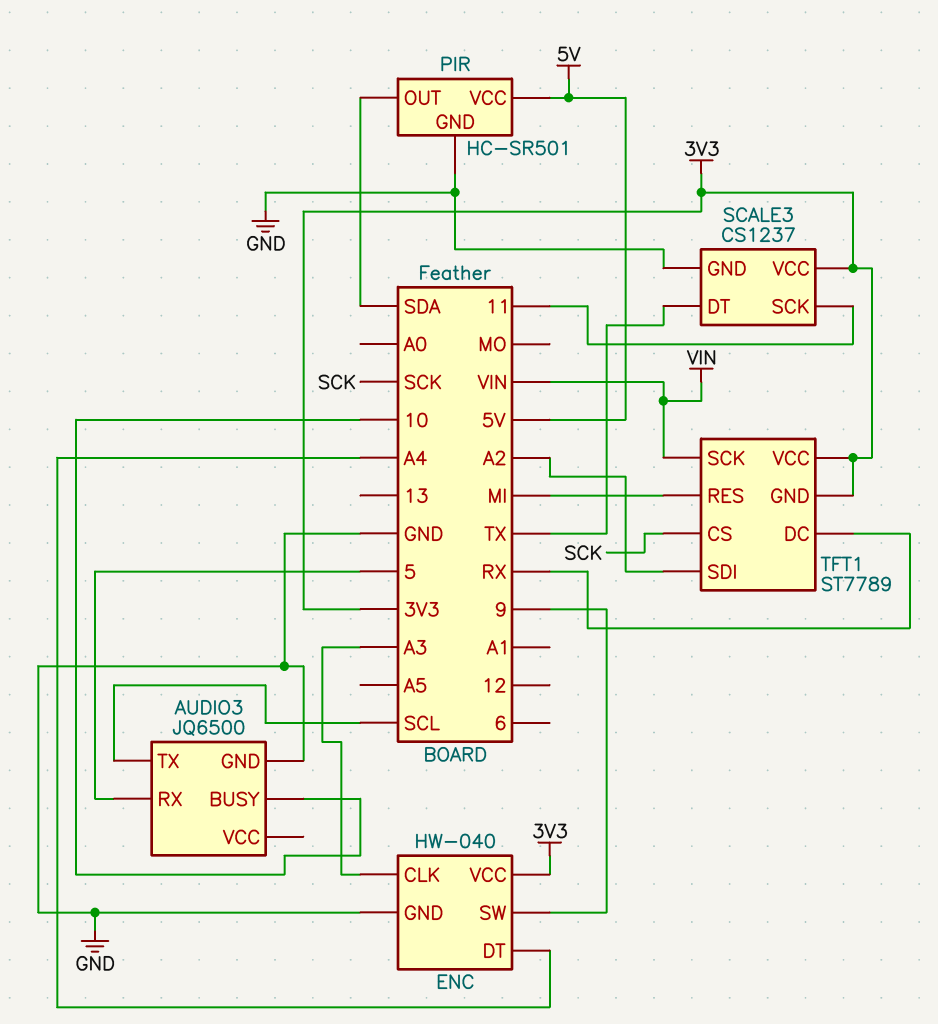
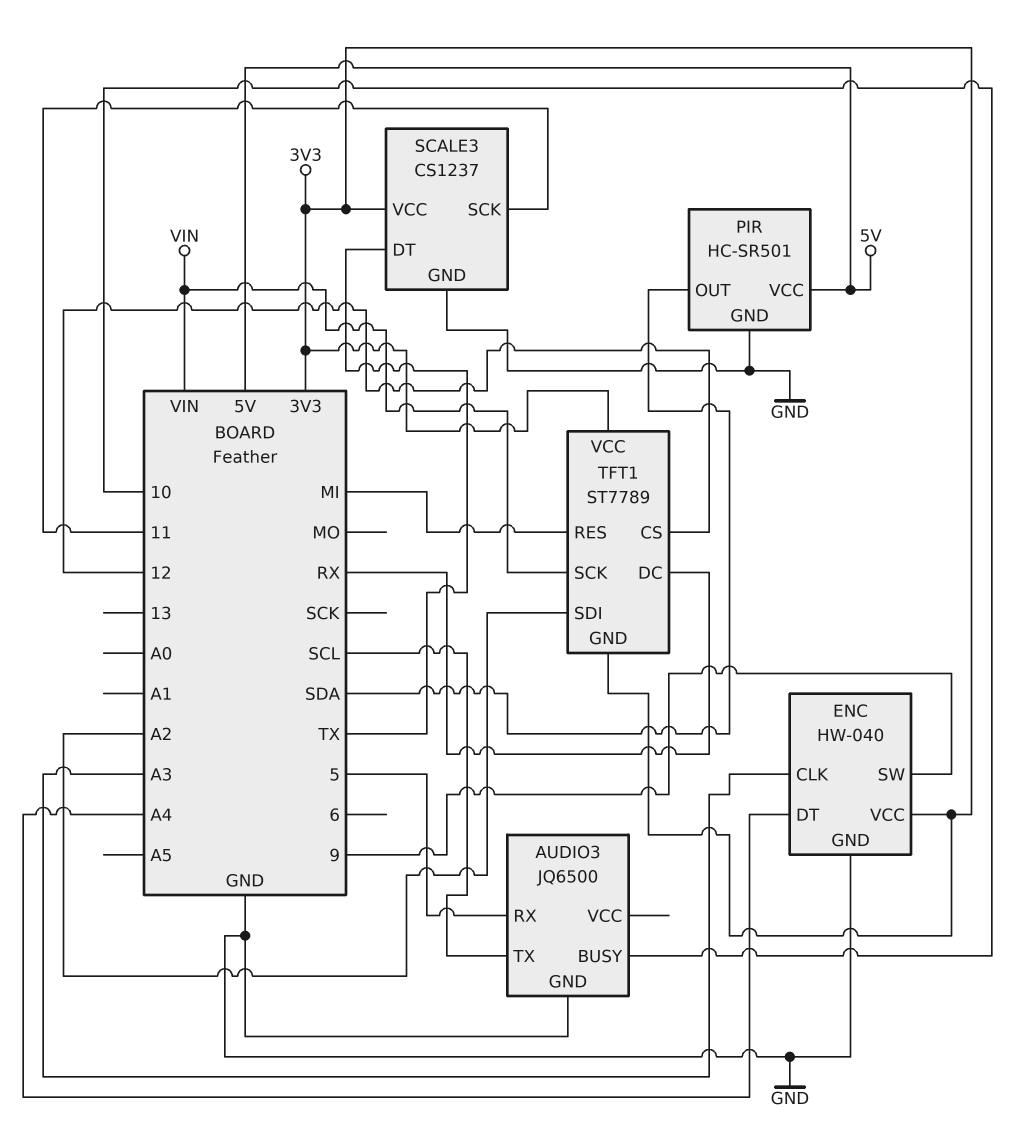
TFT1 pin CS: SCK -> 12

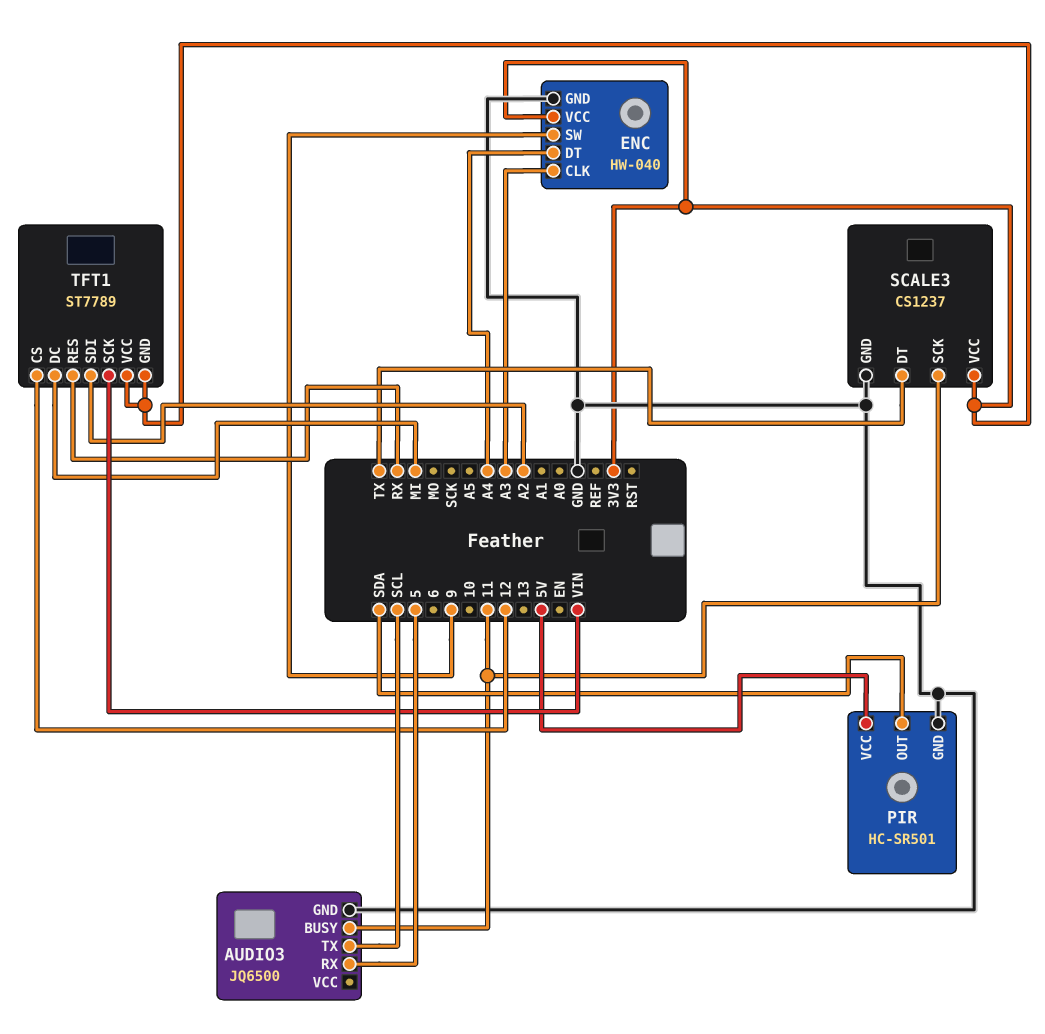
AUDIO3 pin BUSY: 10 -> 11
TFT1 pin DC: RX -> MI
TFT1 pin RES: MI -> RX

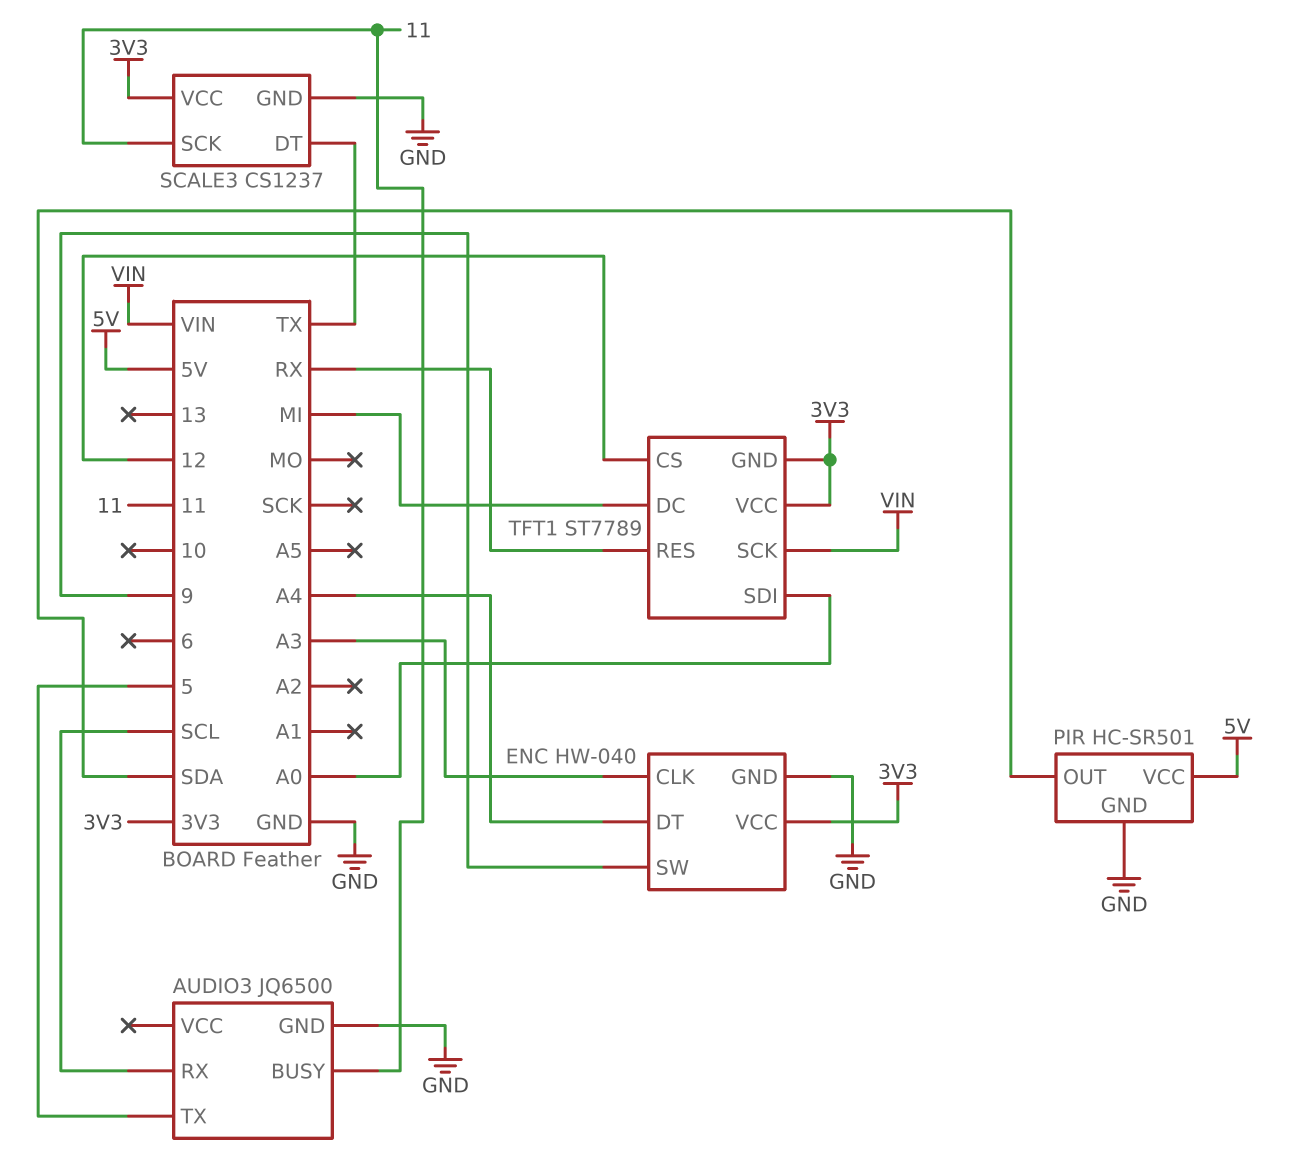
AUDIO3 pin RX: 5 -> SCL
AUDIO3 pin TX: SCL -> 5
TFT1 pin SDI: A2 -> A0

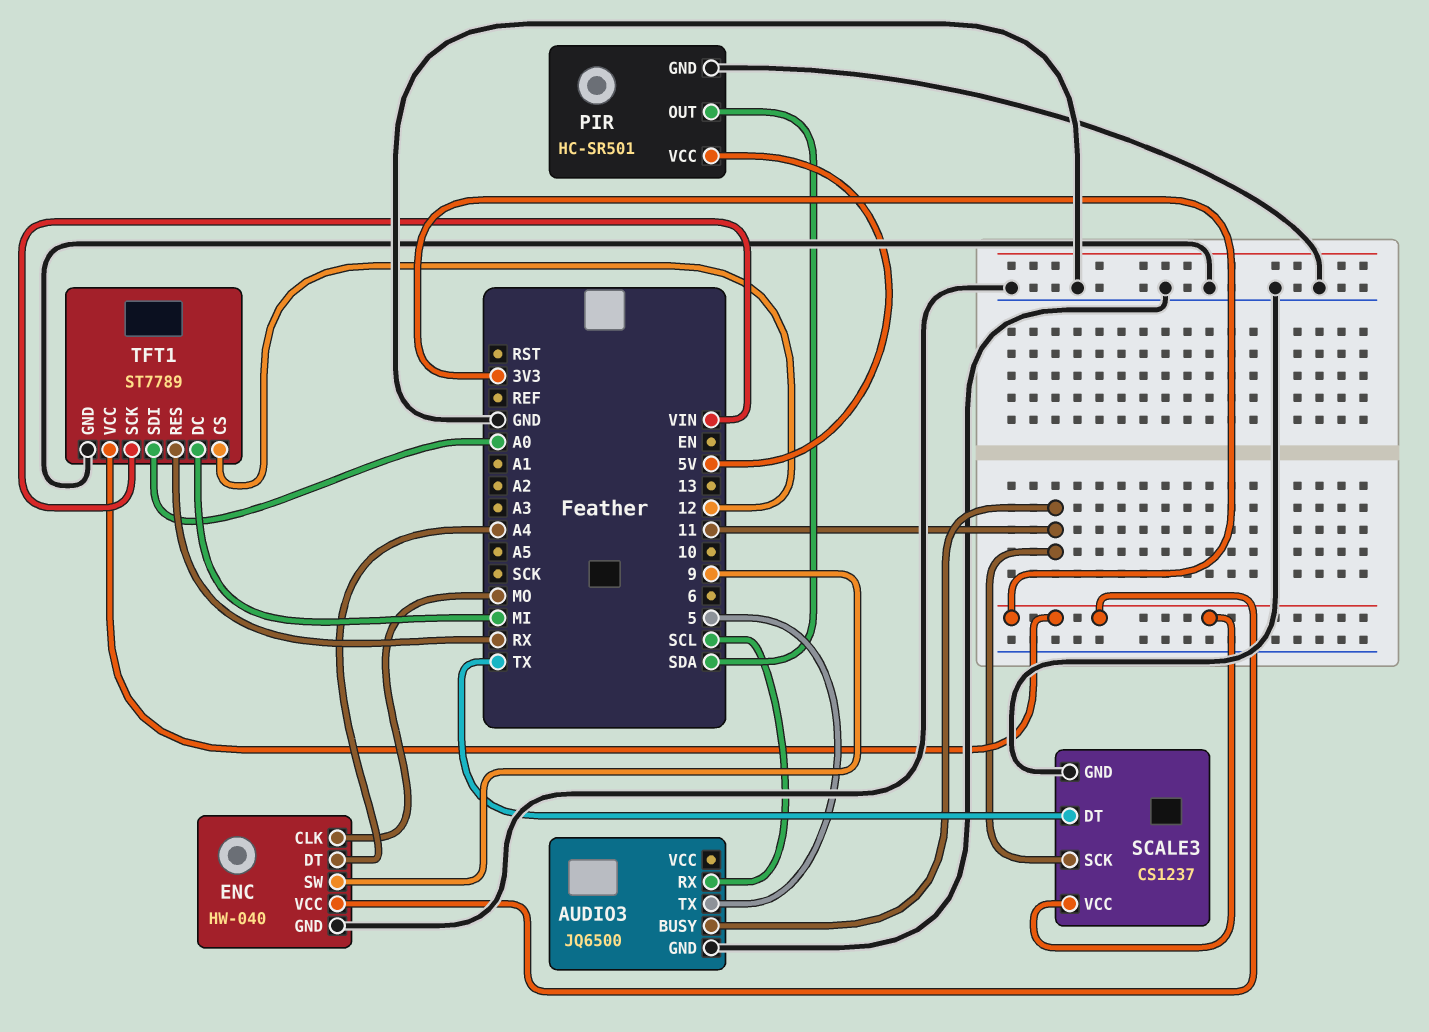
ENC pin CLK: A3 -> MO
TFT1 pin GND: 3V3 -> GND

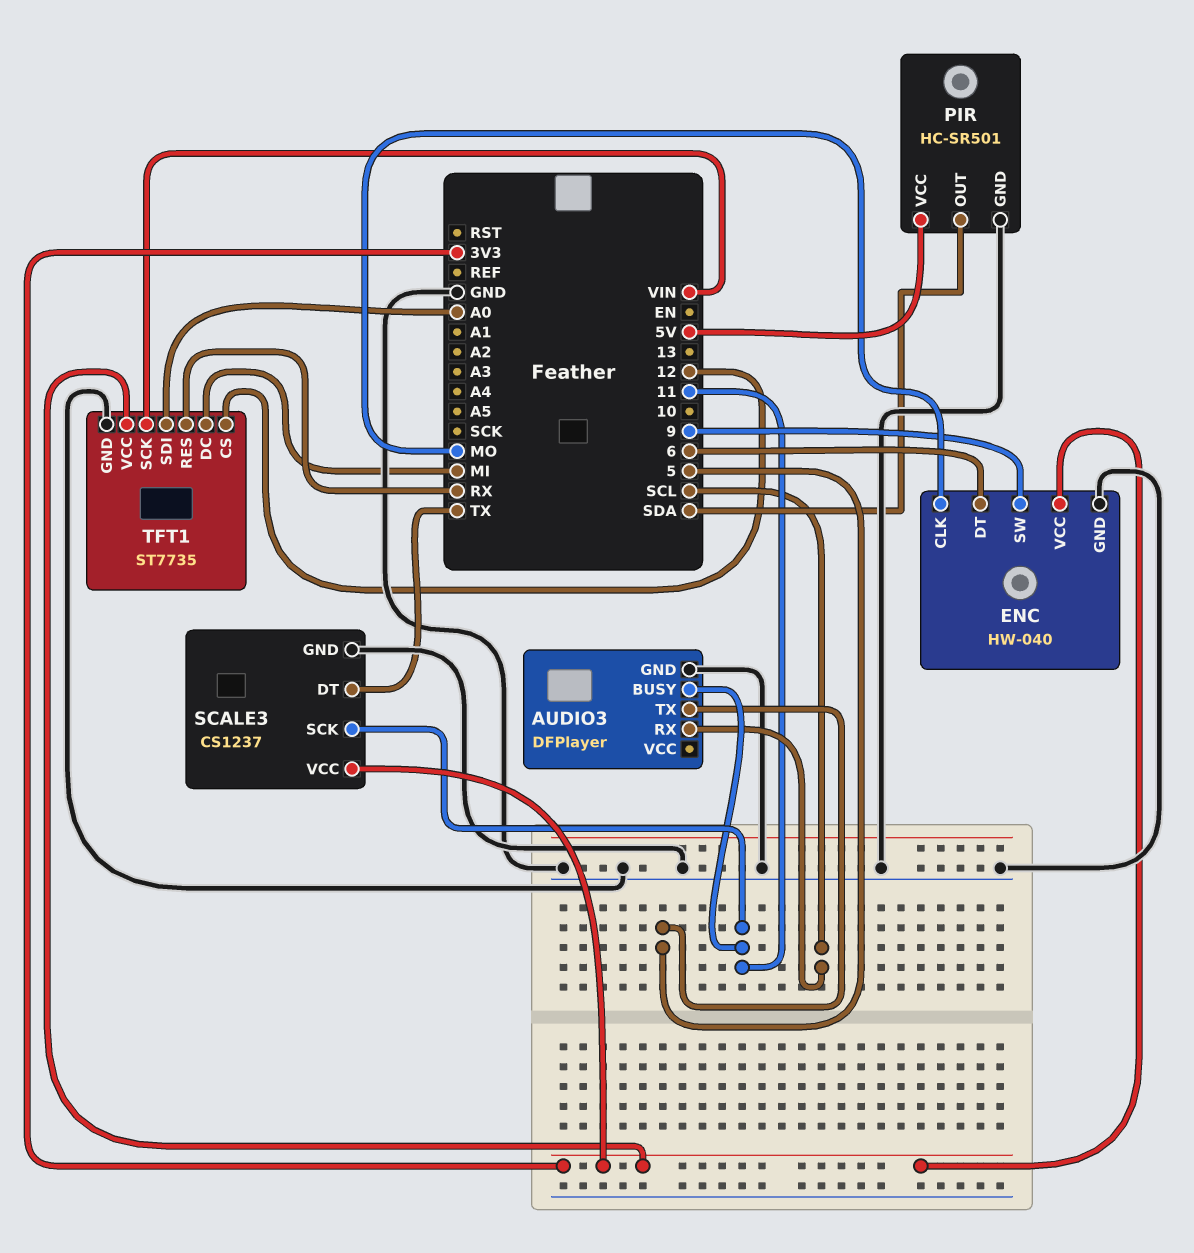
AUDIO3: JQ6500 -> DFPlayer
ENC pin DT: A4 -> 6
TFT1: ST7789 -> ST7735

